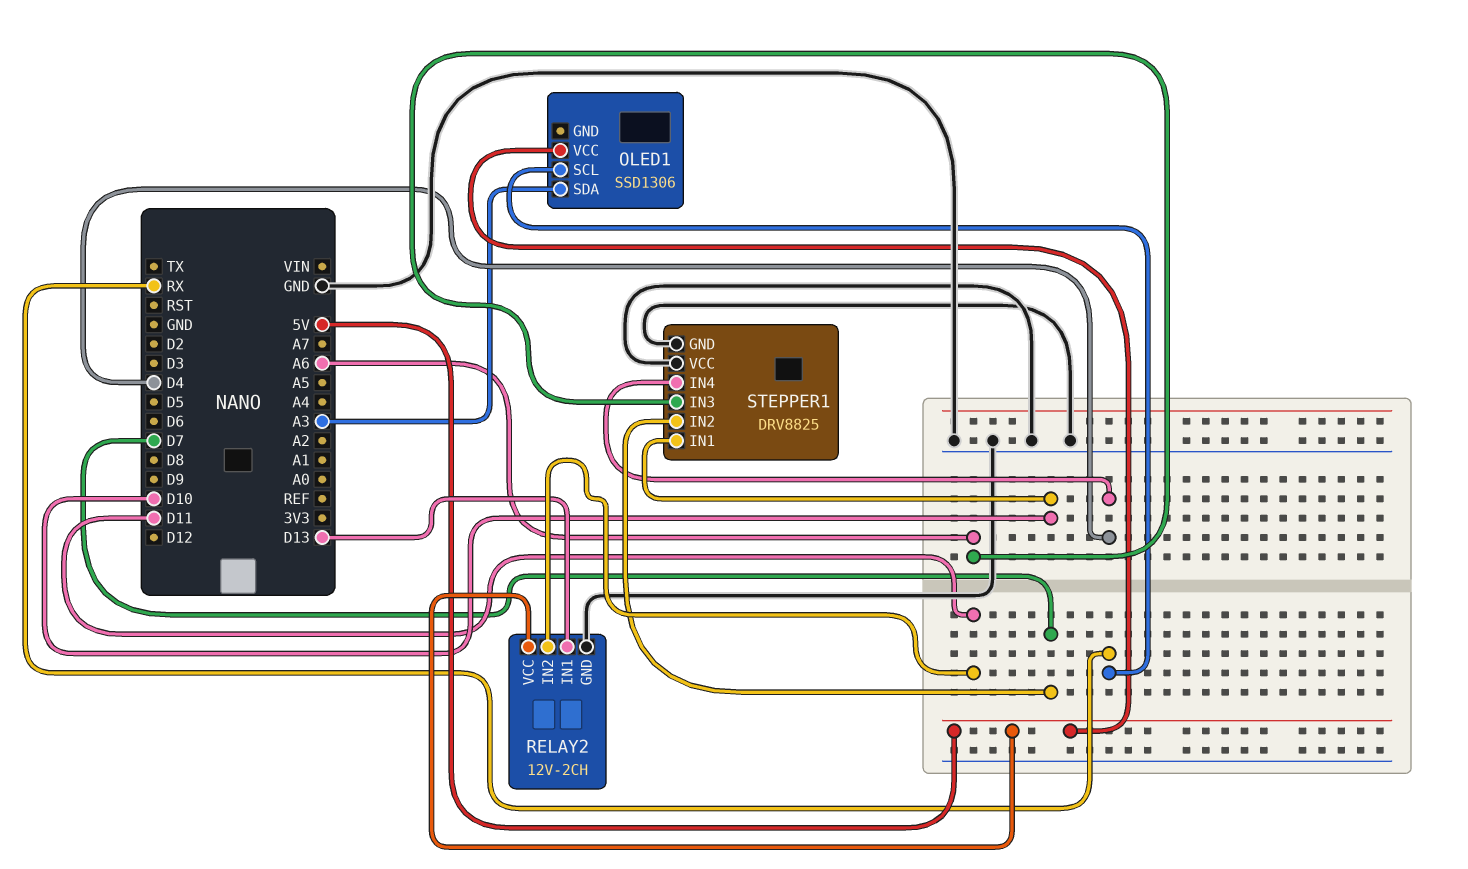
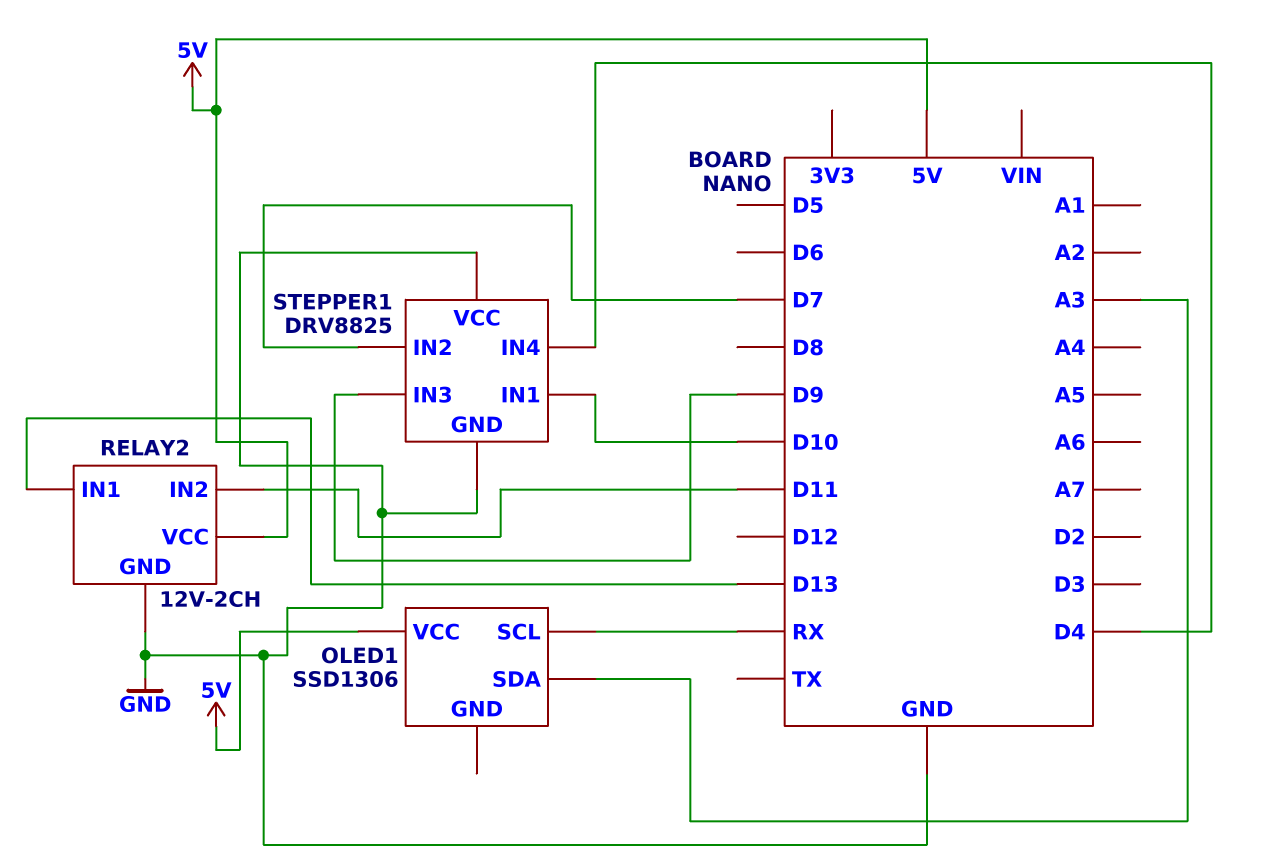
STEPPER1 pin IN3: A6 -> D9

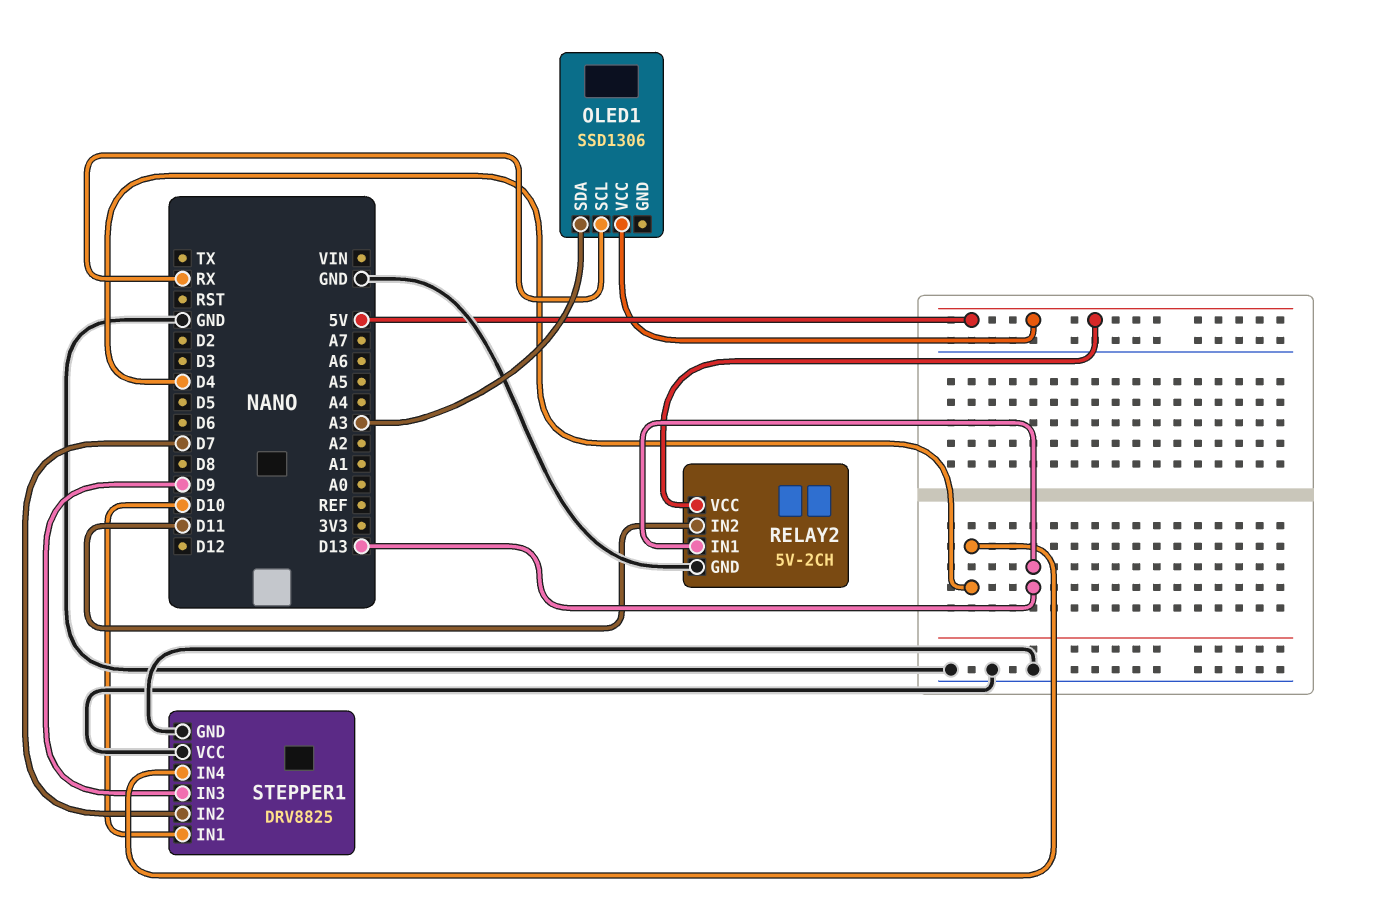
RELAY2: 12V-2CH -> 5V-2CH

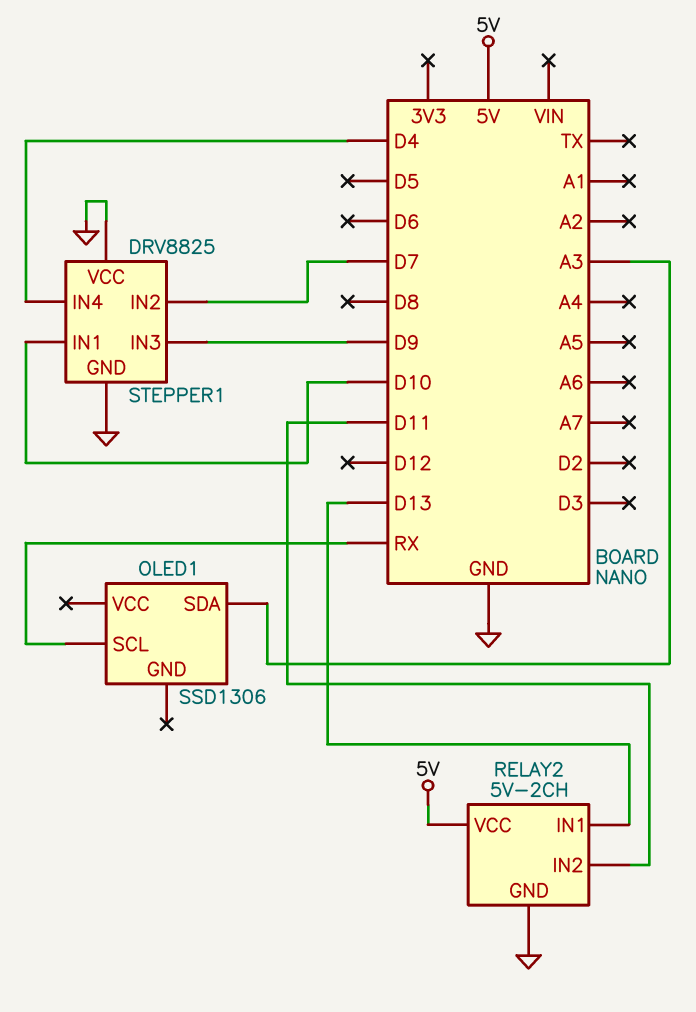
OLED1 pin VCC: 5V -> none

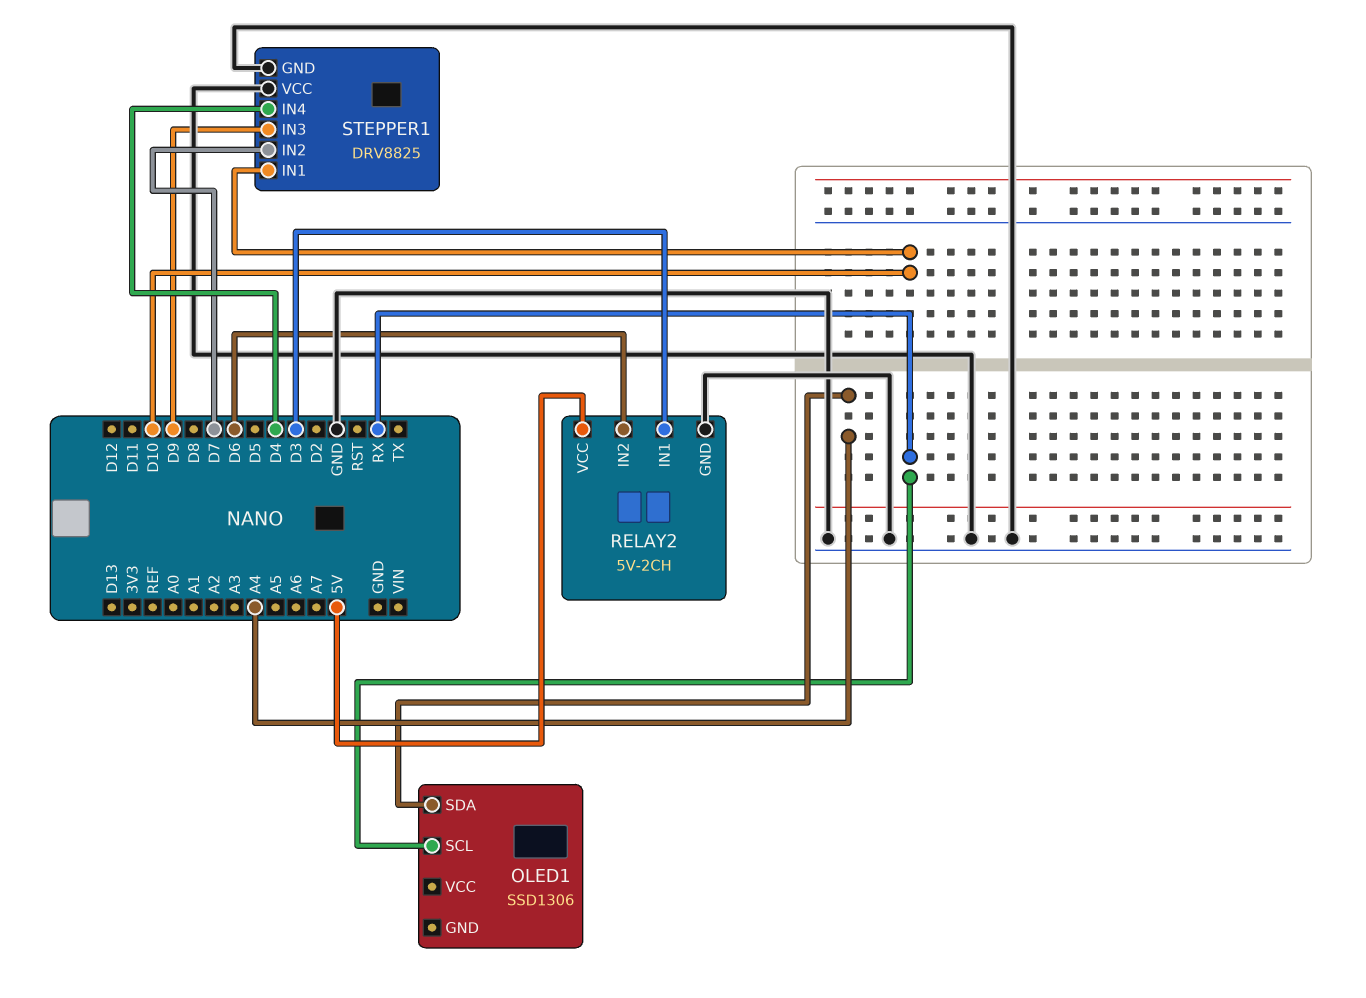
OLED1 pin SDA: A3 -> A4
RELAY2 pin IN1: D13 -> D3
RELAY2 pin IN2: D11 -> D6

